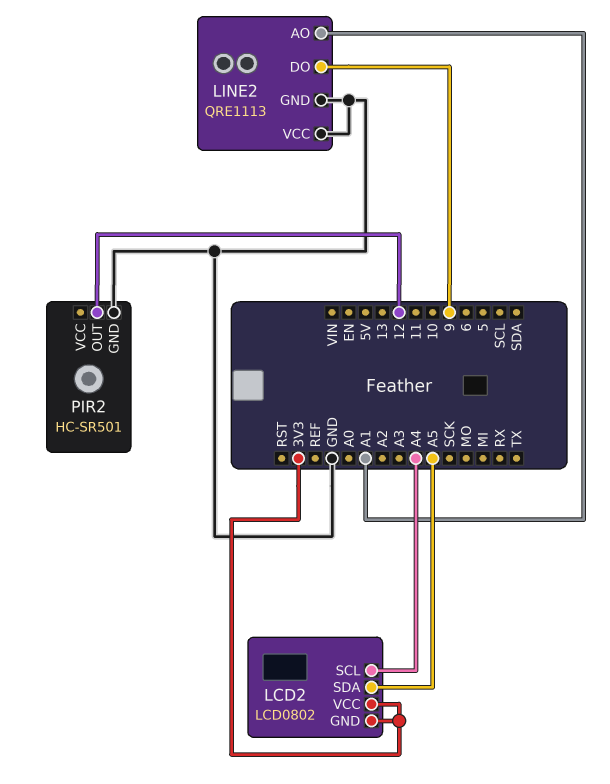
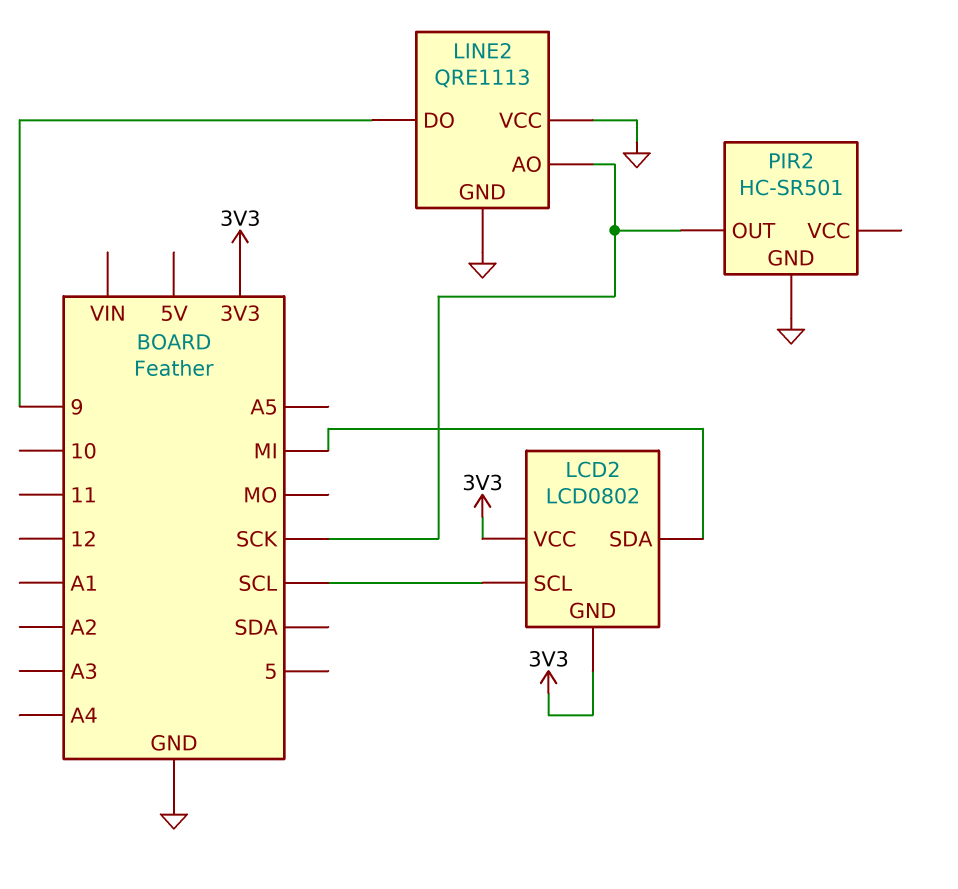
LCD2 pin SCL: A4 -> SCL
LCD2 pin SDA: A5 -> MI
LINE2 pin AO: A1 -> SCK
PIR2 pin OUT: 12 -> SCK

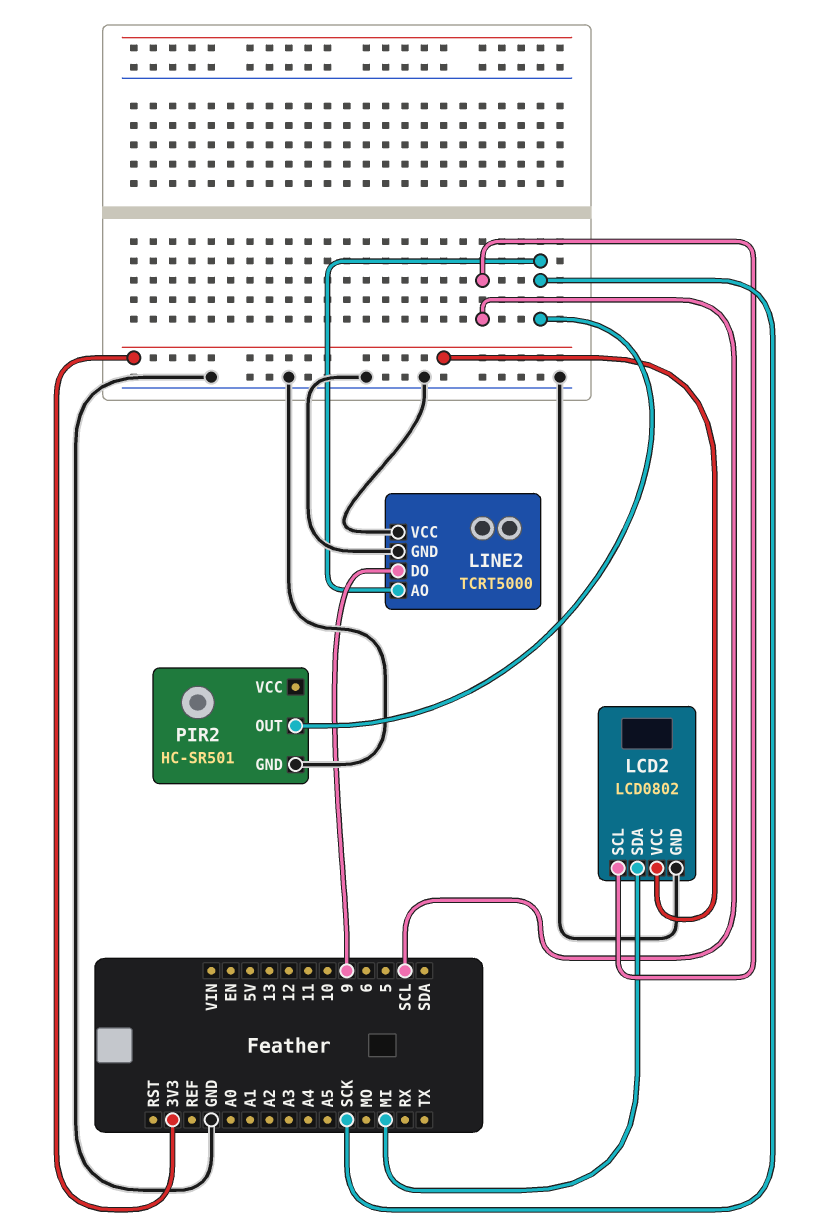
LCD2 pin GND: 3V3 -> GND
LINE2: QRE1113 -> TCRT5000

